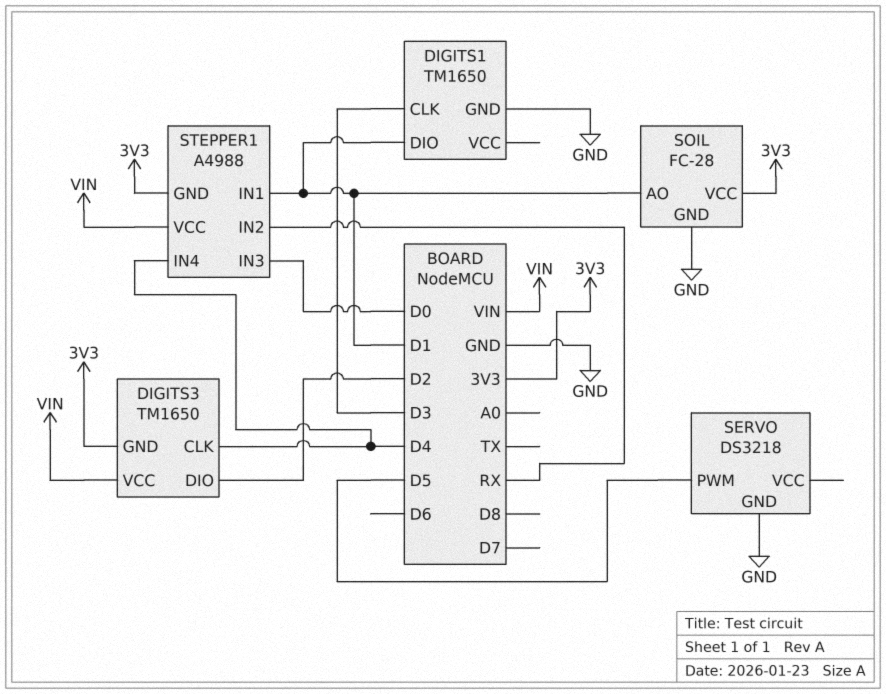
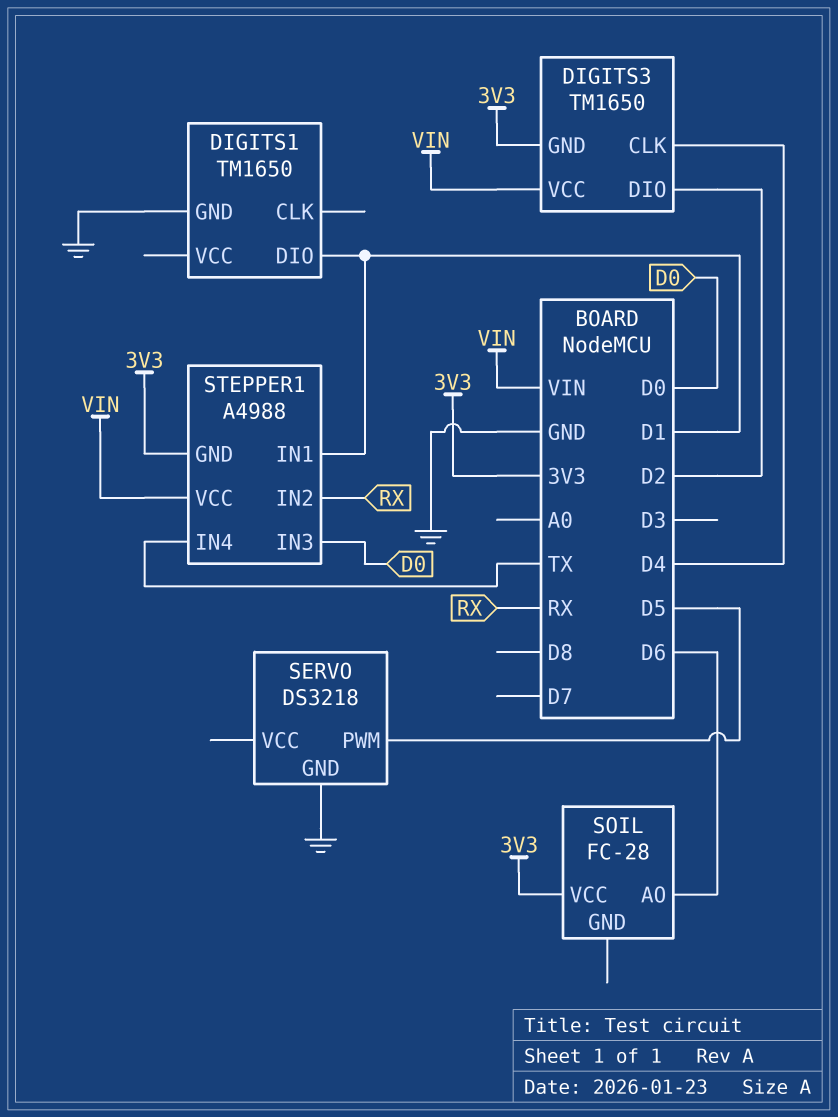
DIGITS1 pin CLK: D3 -> none
SOIL pin AO: D1 -> D6
SOIL pin GND: GND -> none
STEPPER1 pin IN4: D4 -> TX

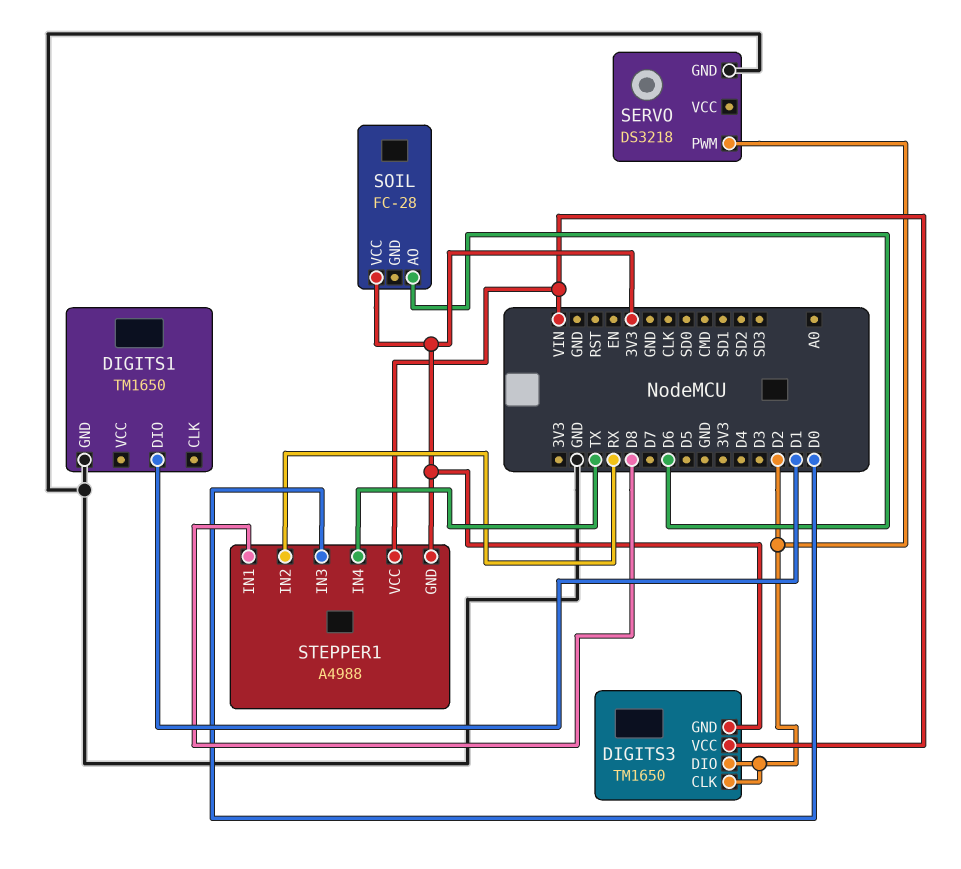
DIGITS3 pin CLK: D4 -> D2
SERVO pin PWM: D5 -> D2
STEPPER1 pin IN1: D1 -> D8

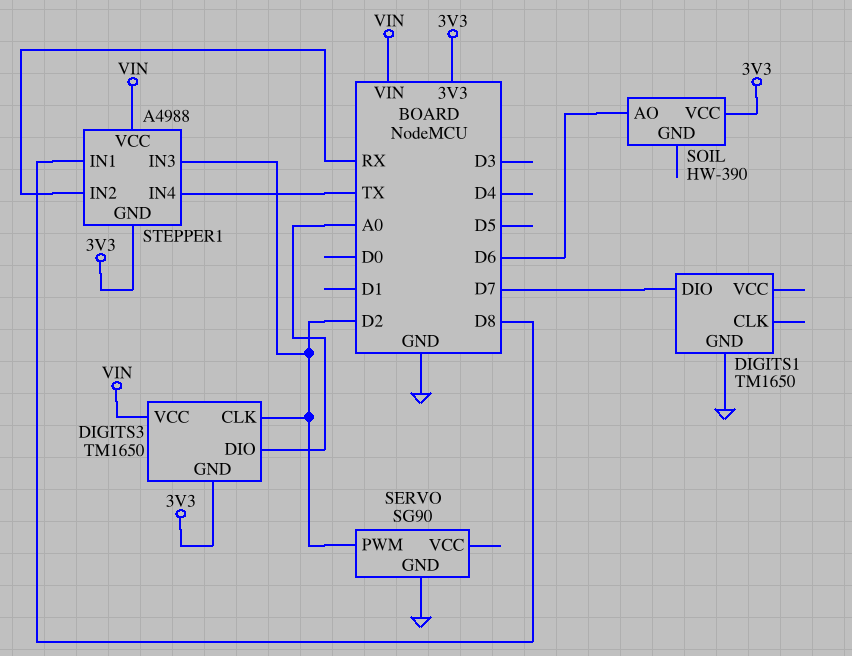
DIGITS1 pin DIO: D1 -> D7
DIGITS3 pin DIO: D2 -> A0
SERVO: DS3218 -> SG90
SOIL: FC-28 -> HW-390
STEPPER1 pin IN3: D0 -> D2

